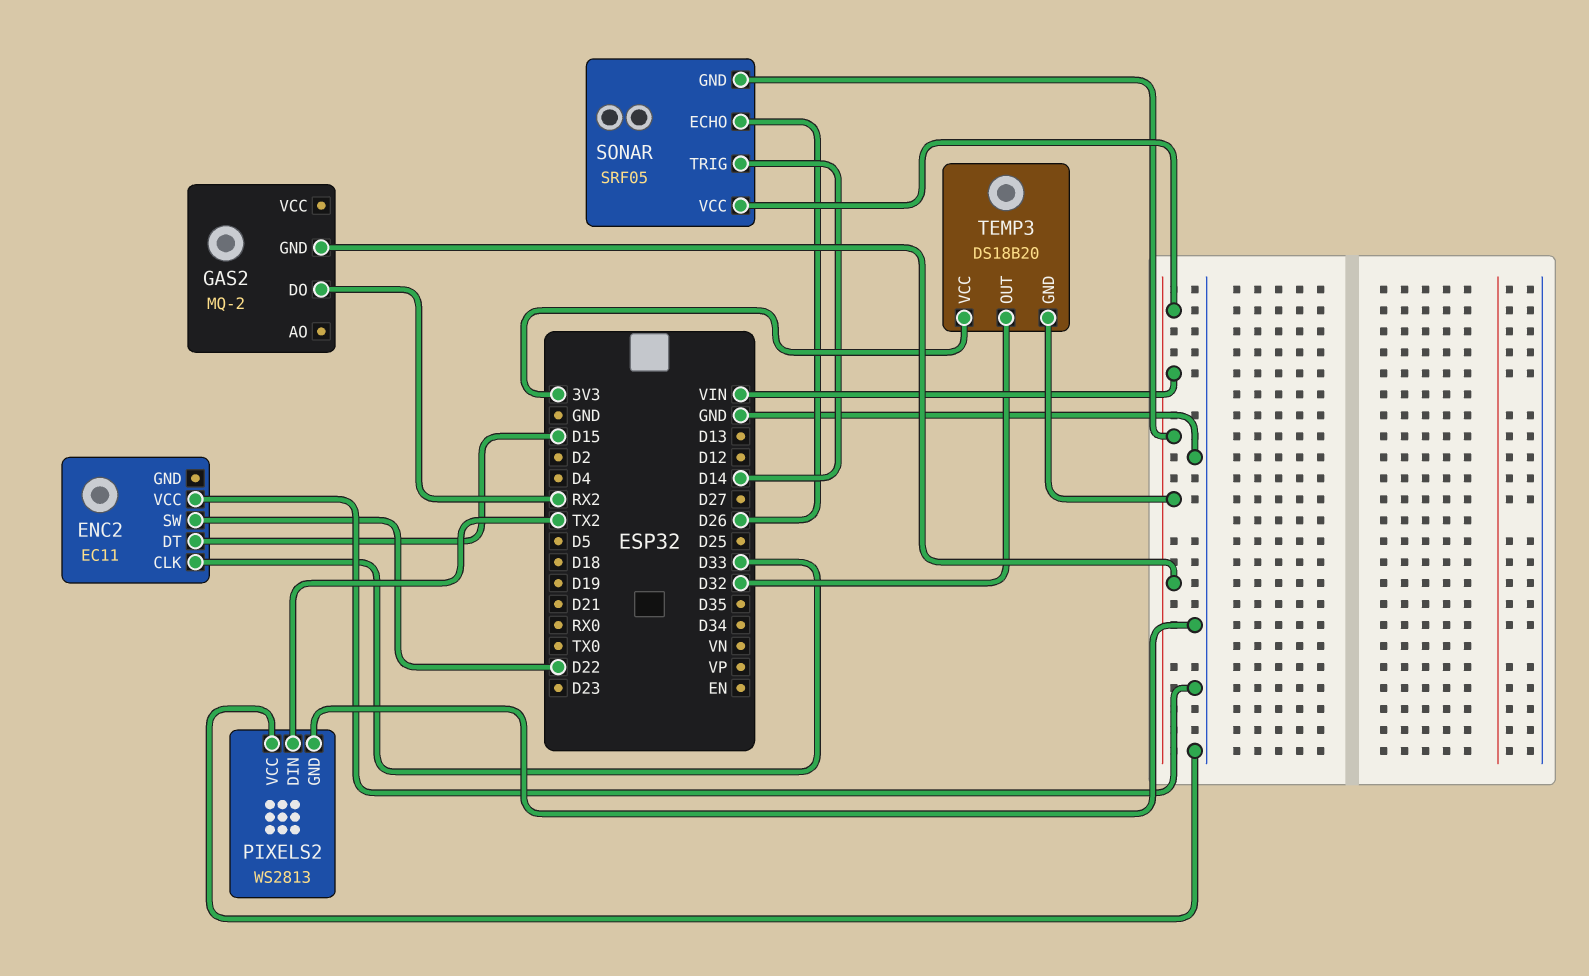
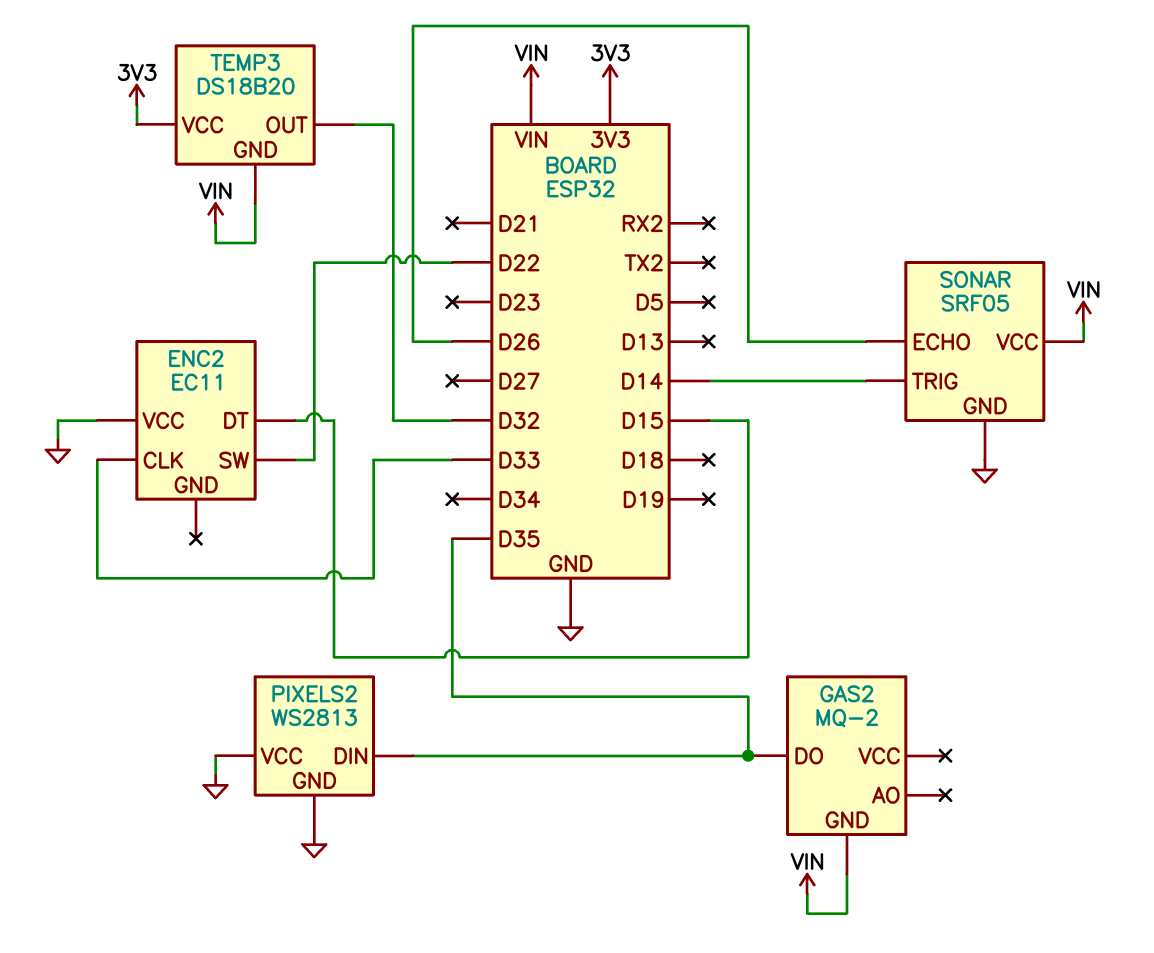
GAS2 pin DO: RX2 -> D35
PIXELS2 pin DIN: TX2 -> D35
SONAR pin GND: VIN -> GND

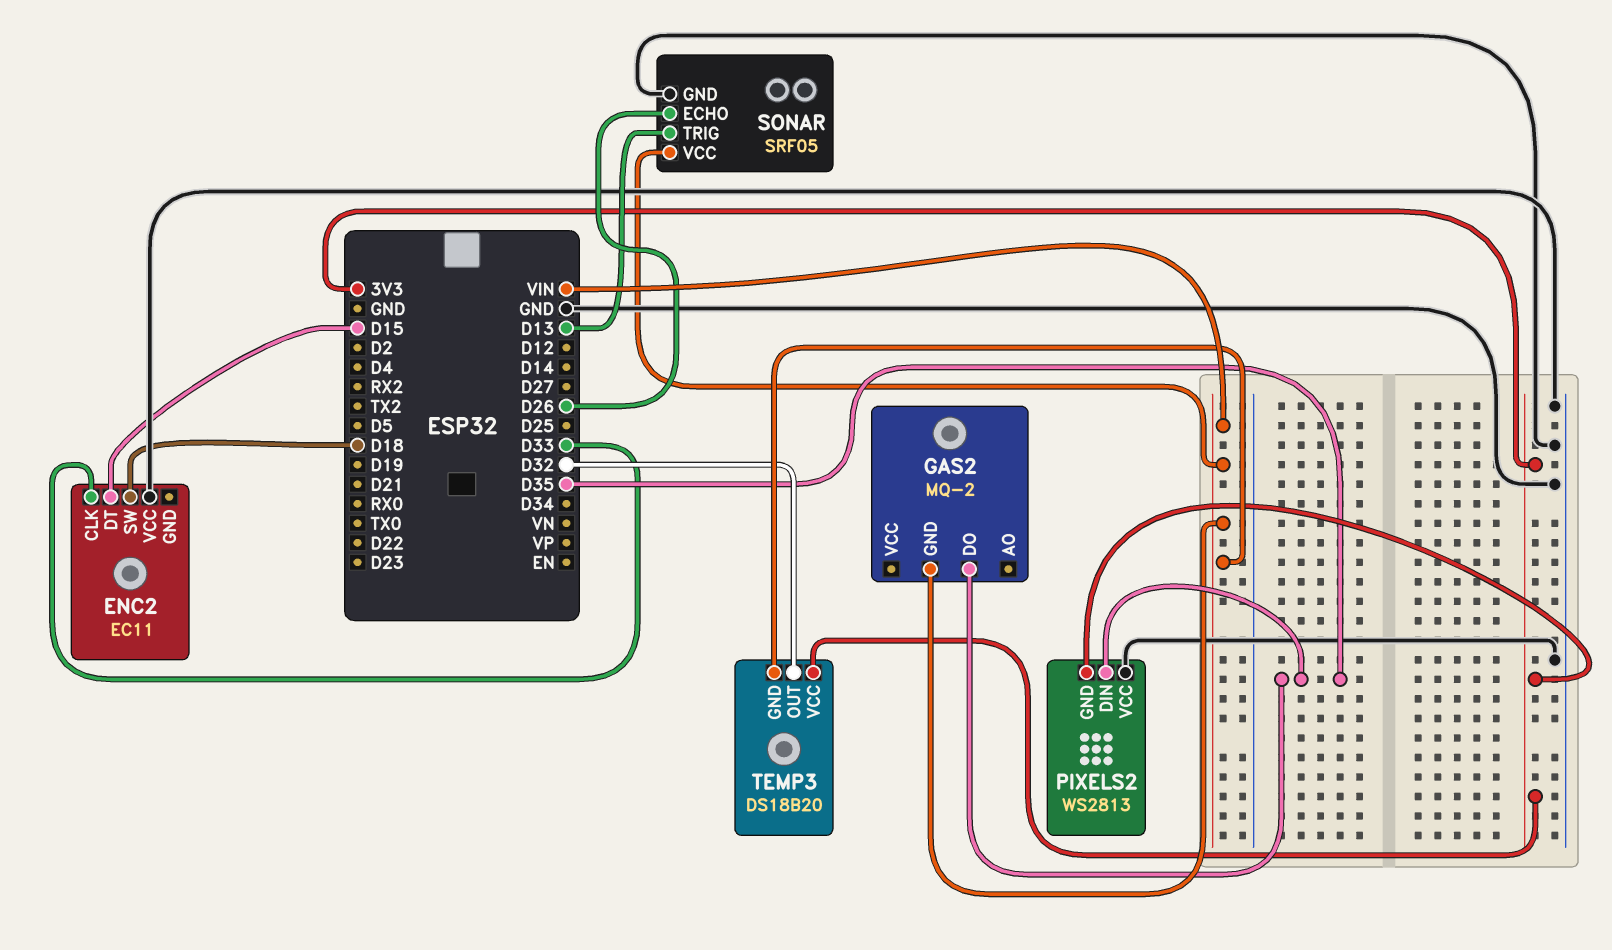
ENC2 pin SW: D22 -> D18
PIXELS2 pin GND: GND -> 3V3
SONAR pin TRIG: D14 -> D13

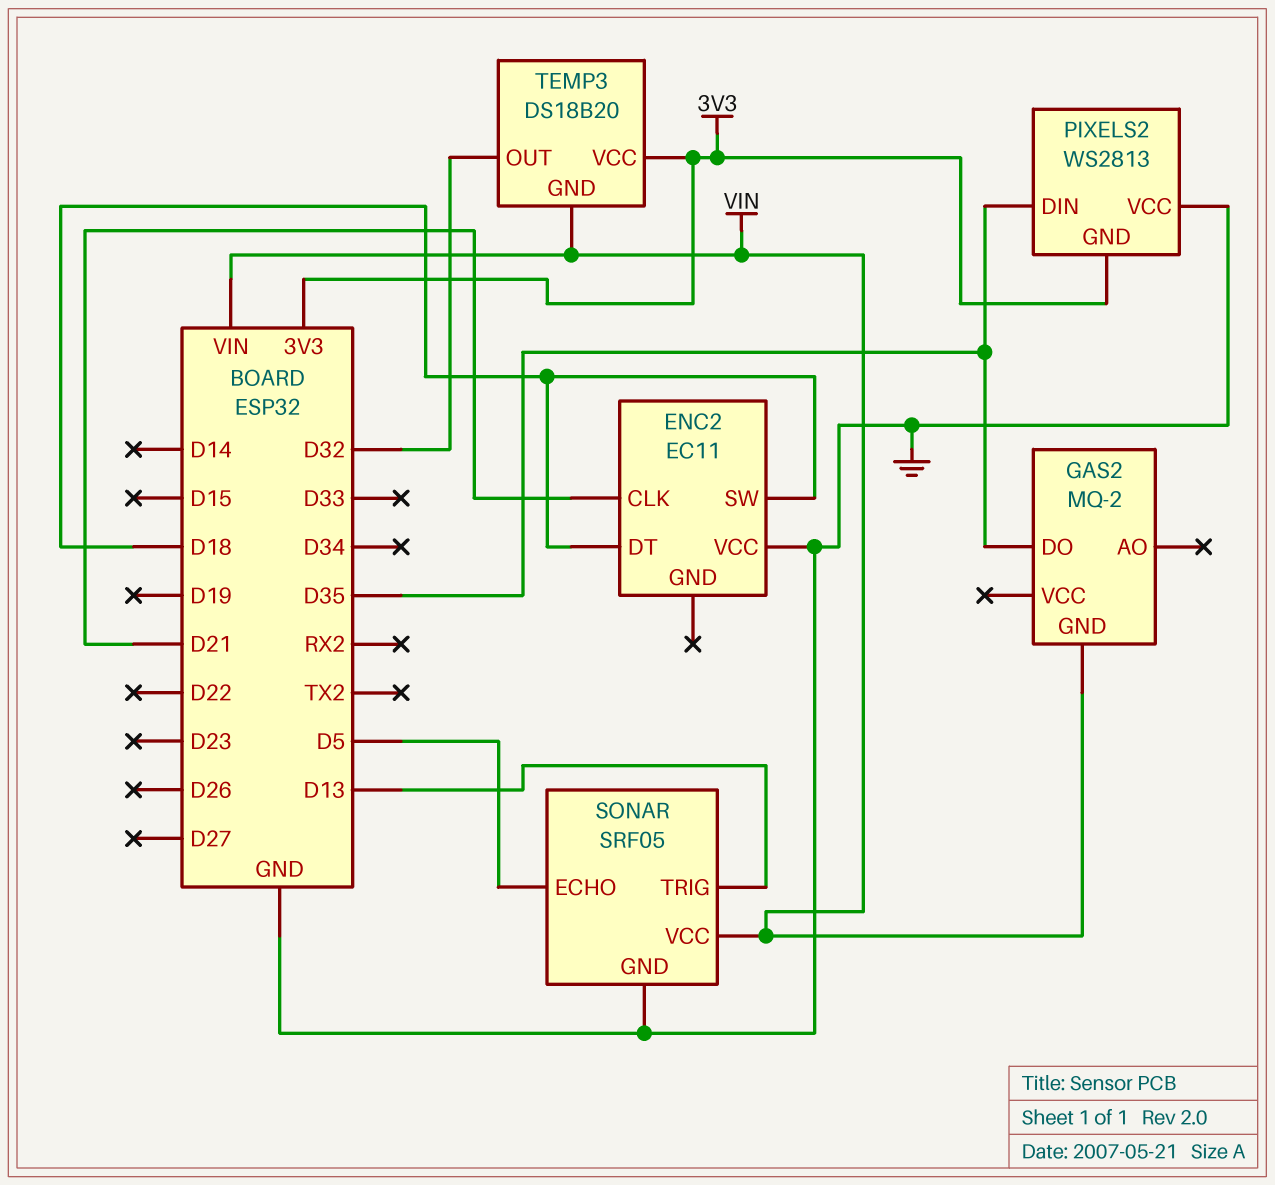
ENC2 pin CLK: D33 -> D21
ENC2 pin DT: D15 -> D18
SONAR pin ECHO: D26 -> D5

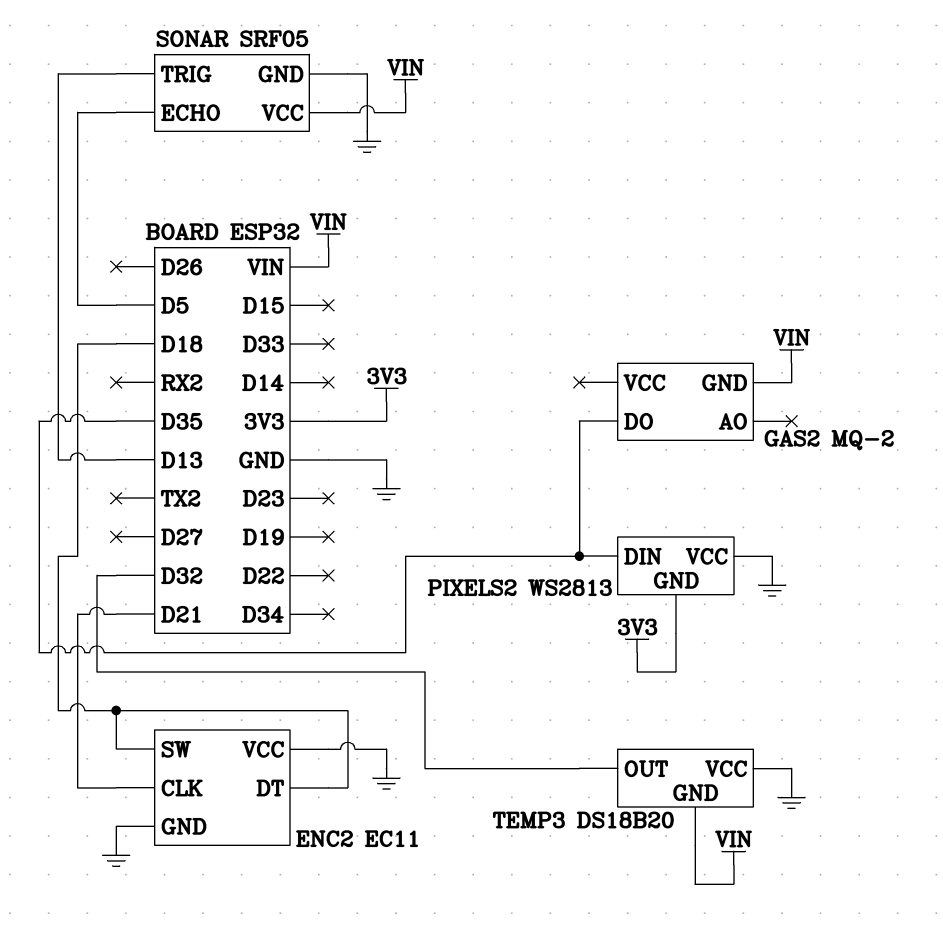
ENC2 pin GND: none -> GND
TEMP3 pin VCC: 3V3 -> GND

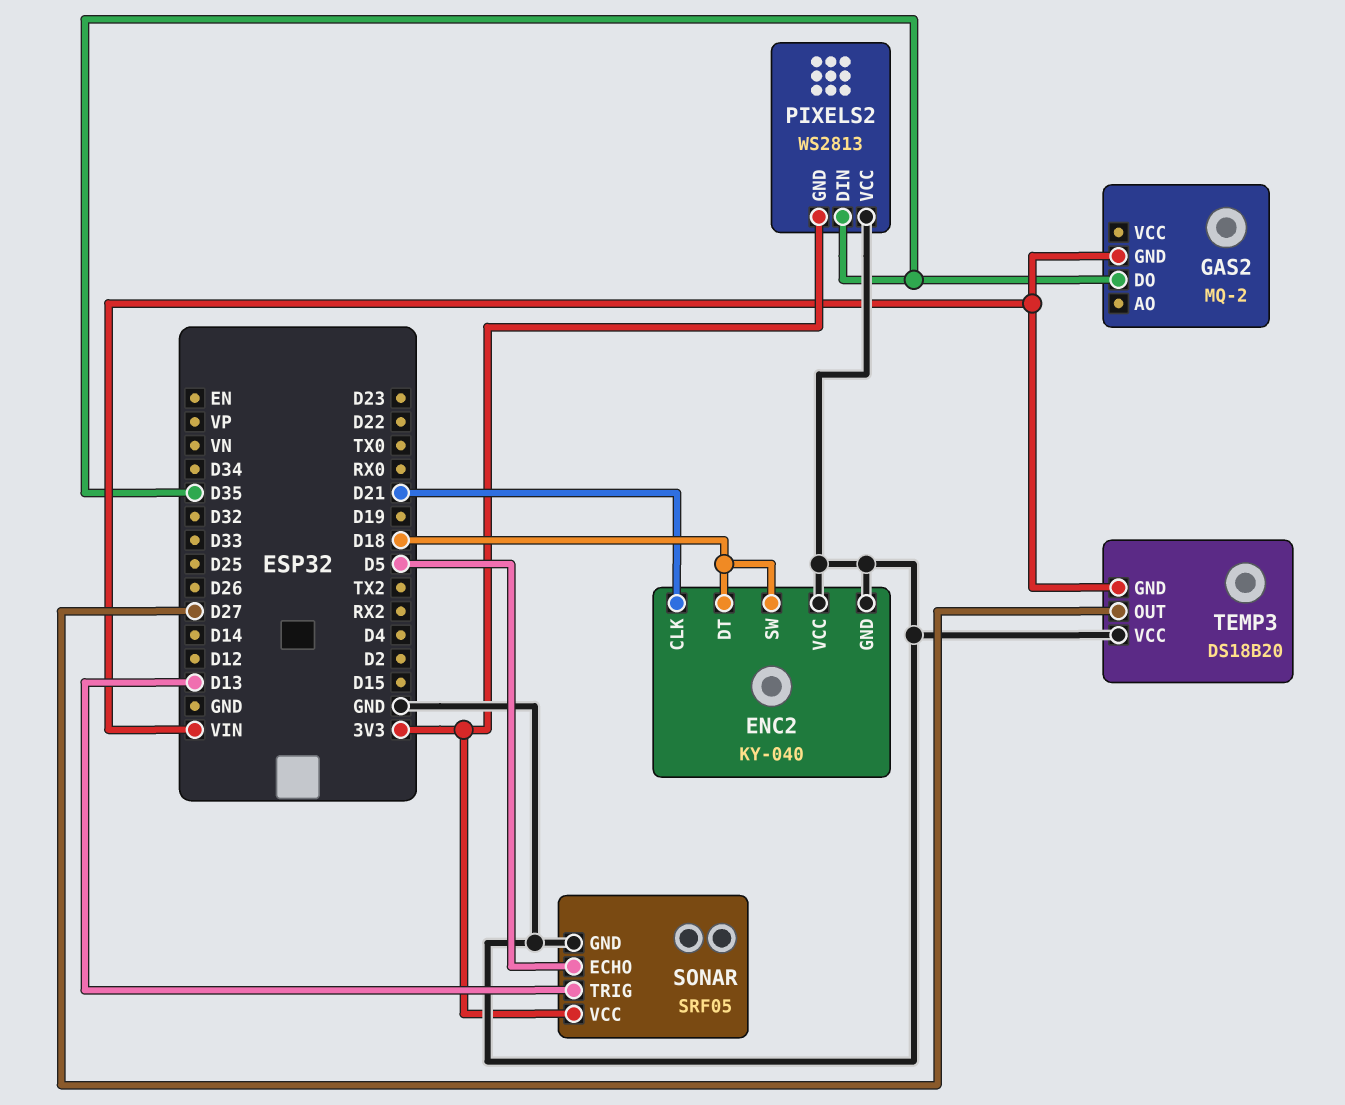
ENC2: EC11 -> KY-040
SONAR pin VCC: VIN -> 3V3
TEMP3 pin OUT: D32 -> D27

